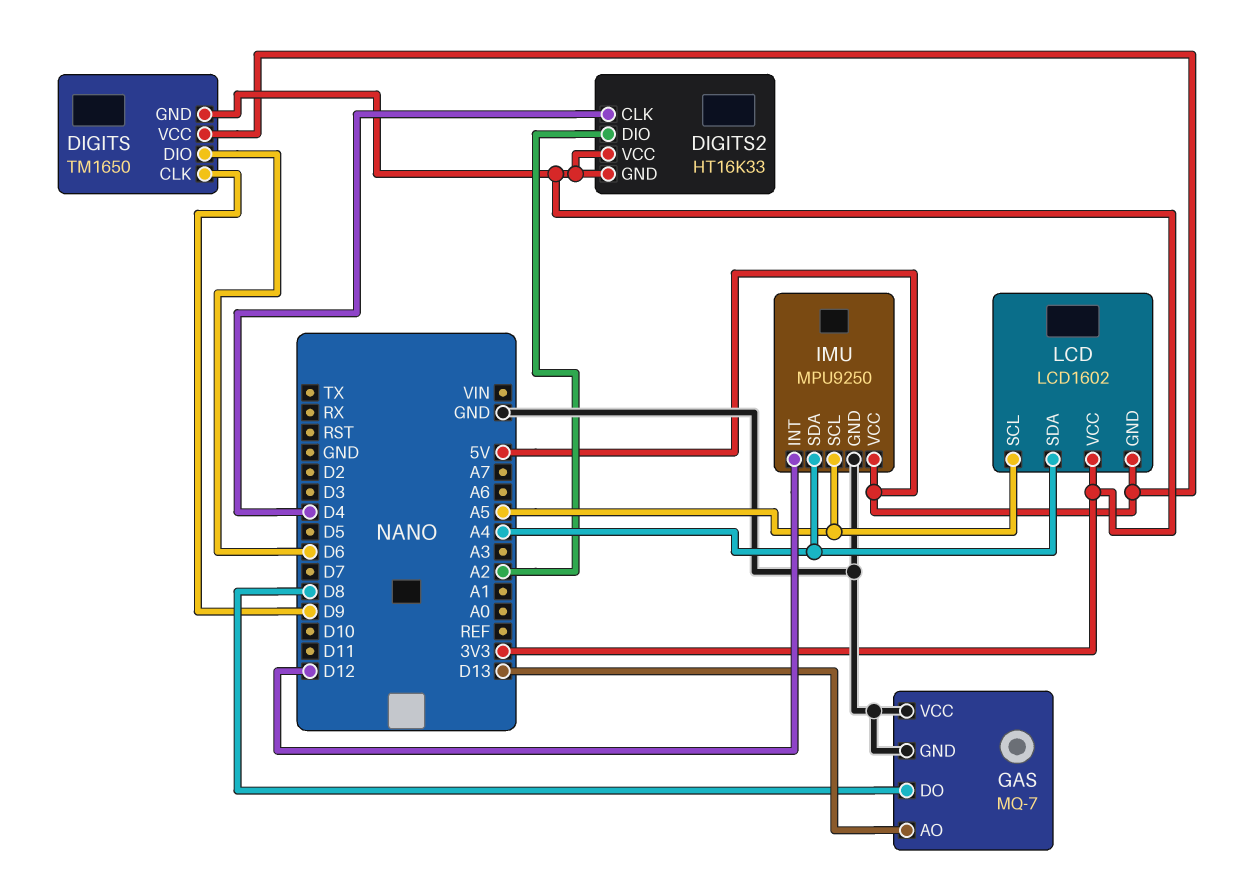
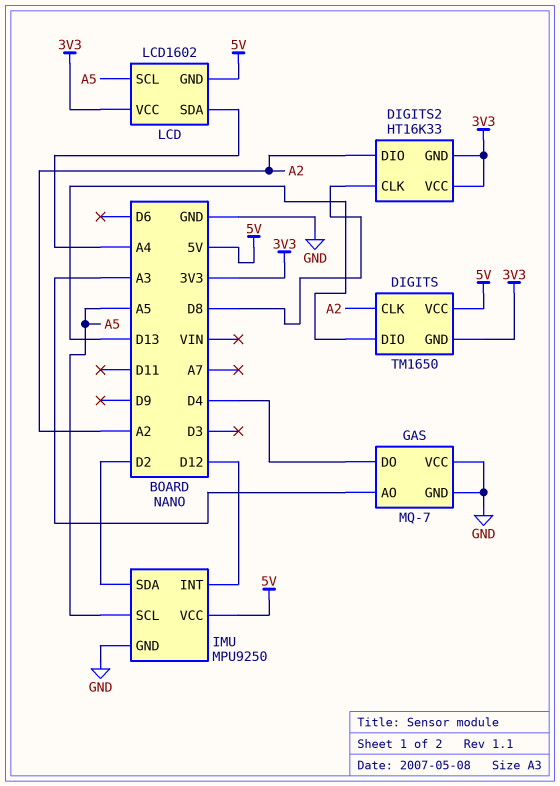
DIGITS pin CLK: D9 -> A2
DIGITS pin DIO: D6 -> D13
DIGITS2 pin CLK: D4 -> D8
GAS pin AO: D13 -> A3
GAS pin DO: D8 -> D4
IMU pin SDA: A4 -> D2

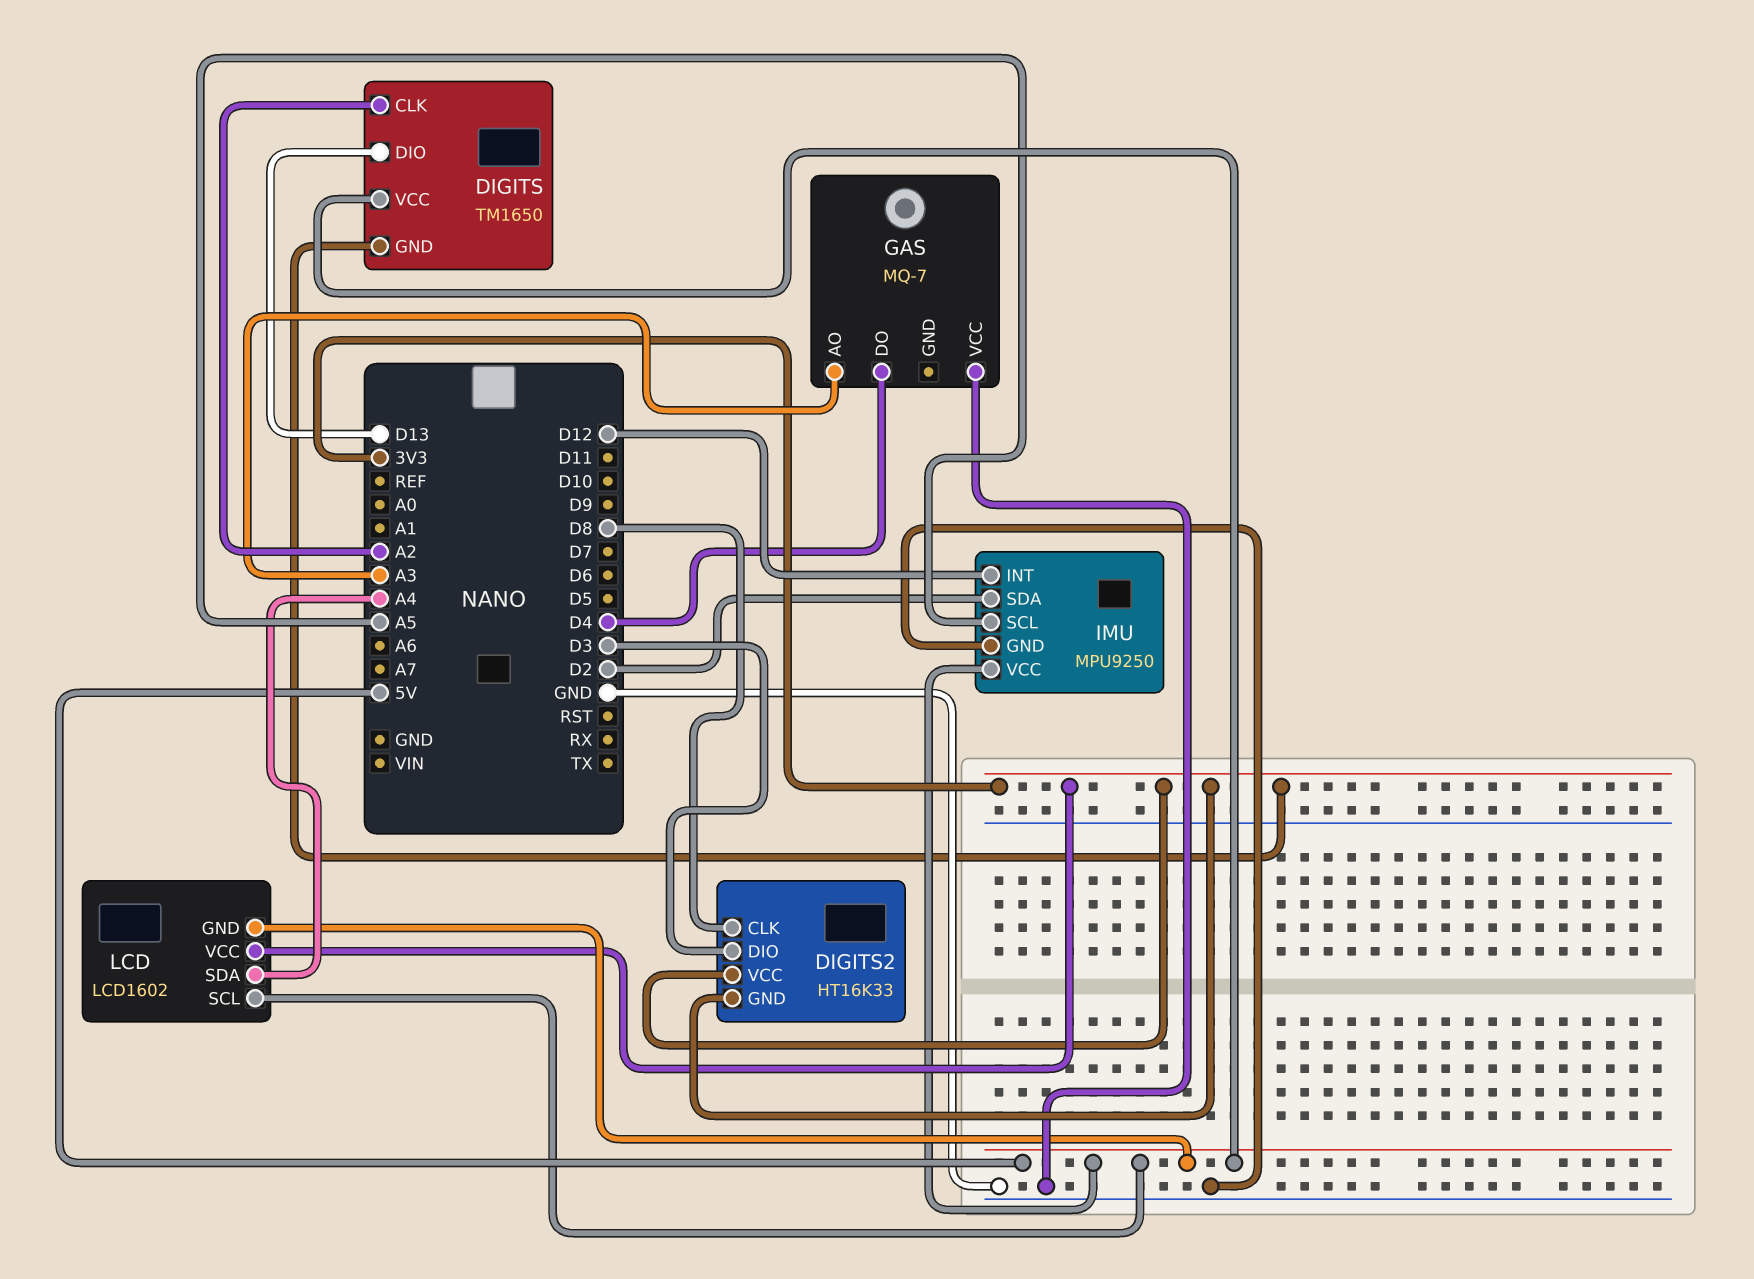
DIGITS2 pin DIO: A2 -> D3
GAS pin GND: GND -> none
LCD pin SCL: A5 -> 5V

